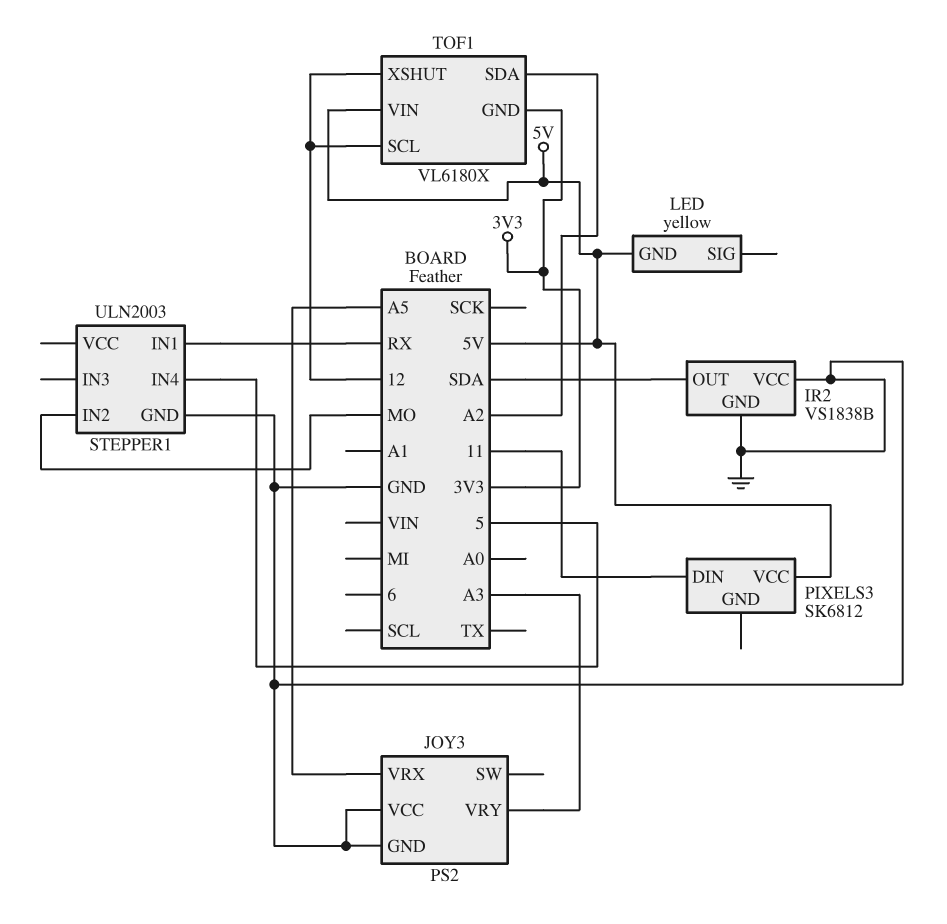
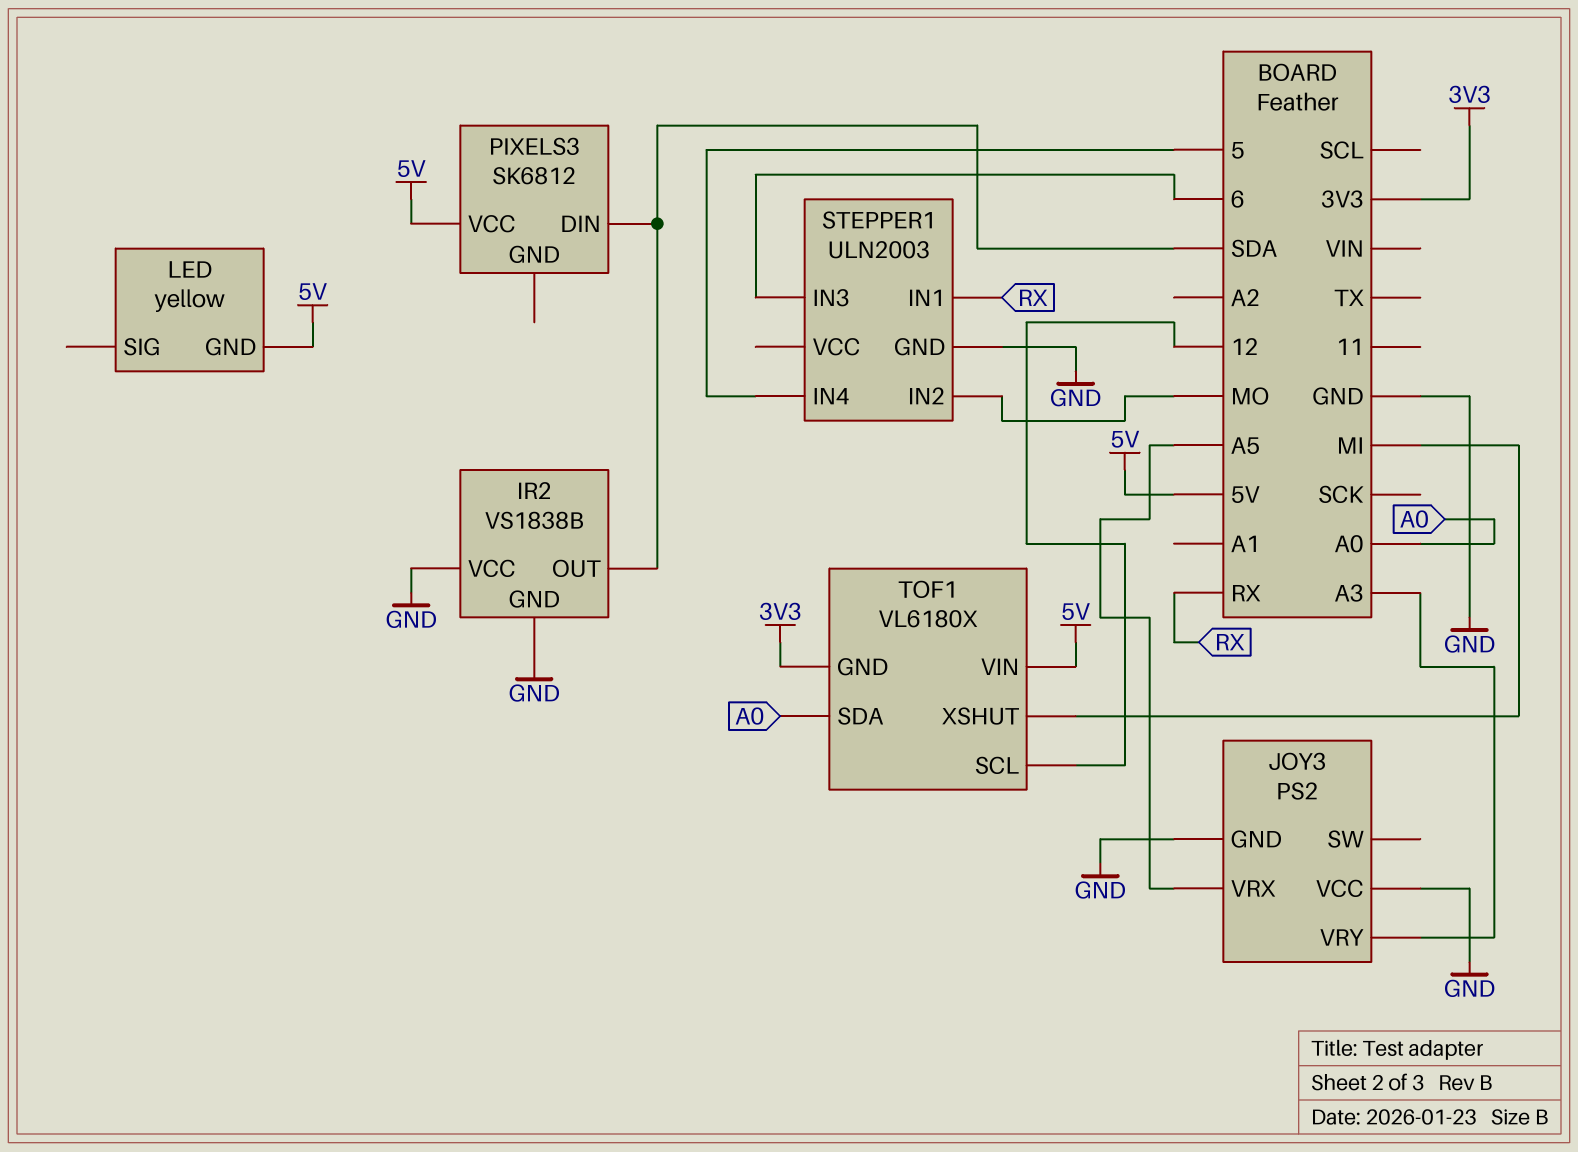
PIXELS3 pin DIN: 11 -> SDA
STEPPER1 pin IN3: none -> 6
TOF1 pin SDA: A2 -> A0
TOF1 pin XSHUT: 12 -> MI

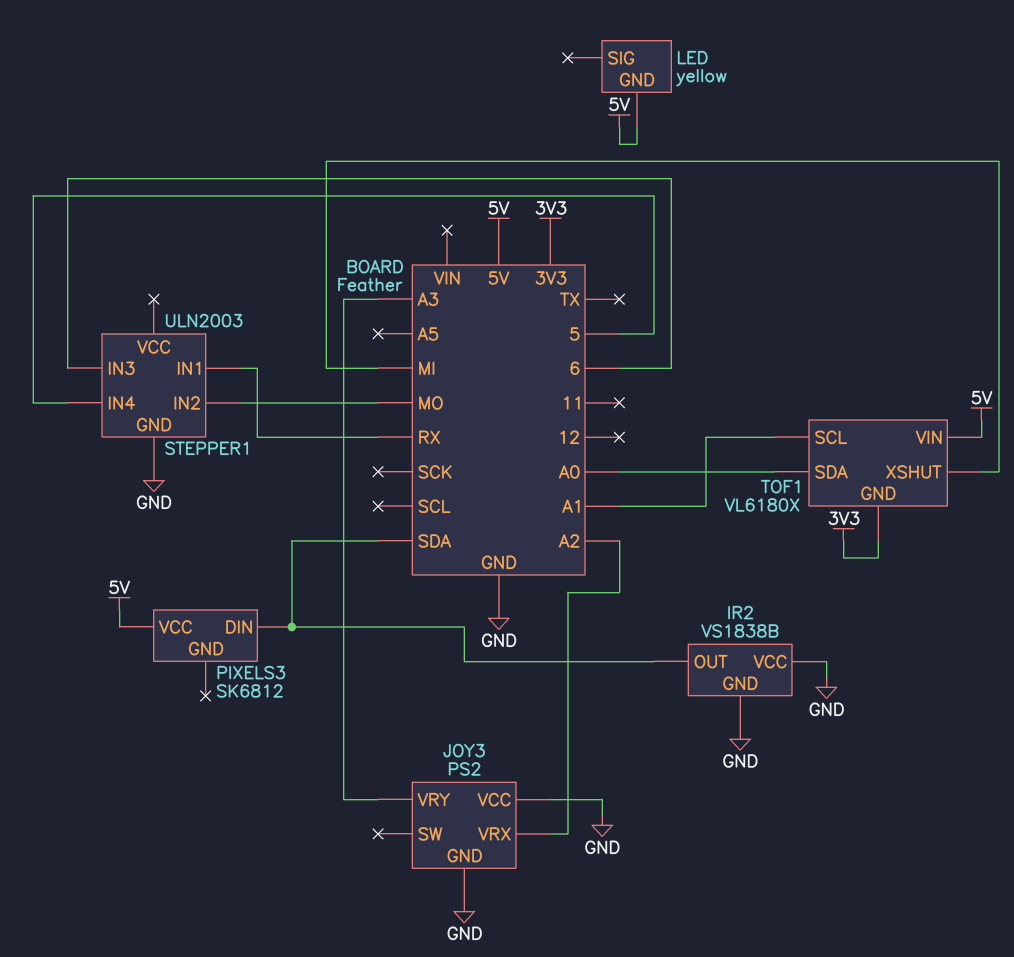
JOY3 pin VRX: A5 -> A2
TOF1 pin SCL: 12 -> A1

